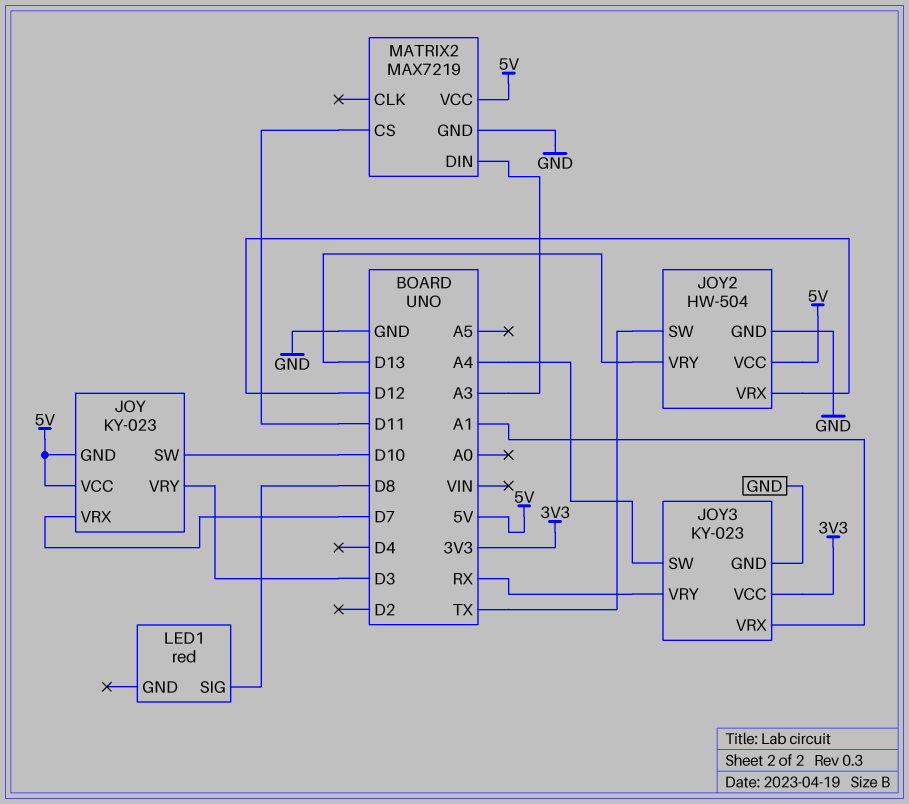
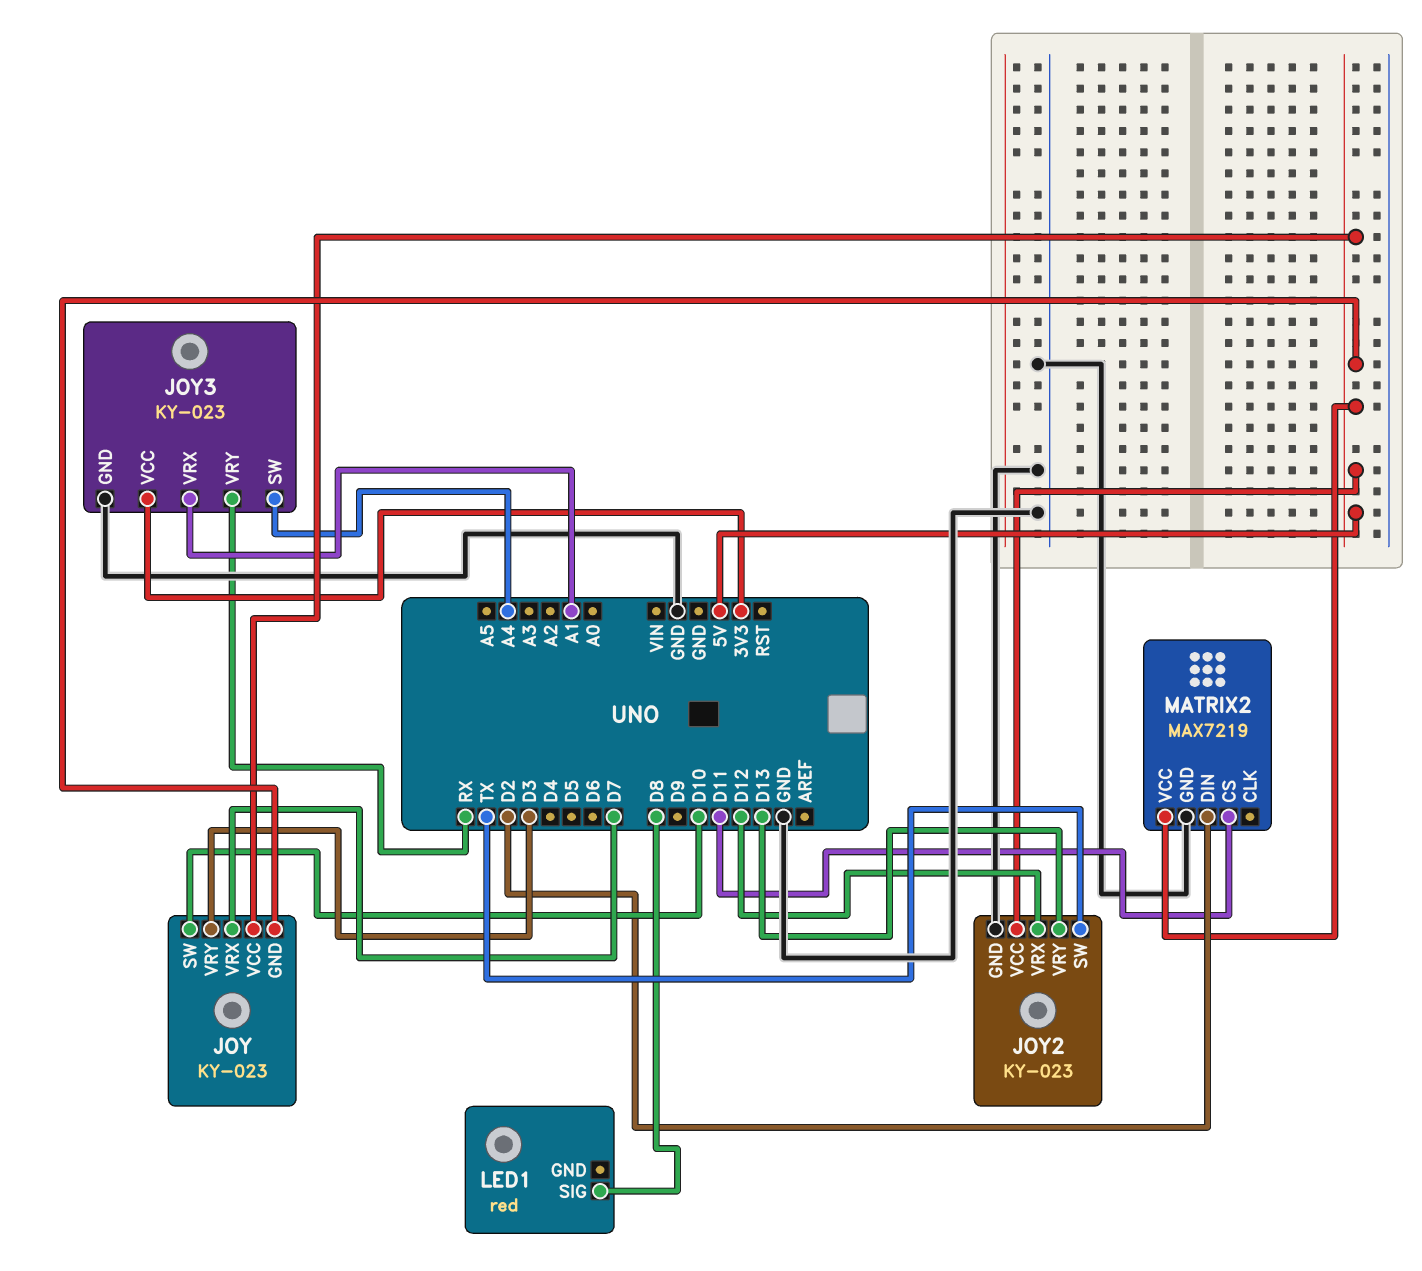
JOY2: HW-504 -> KY-023
MATRIX2 pin DIN: A3 -> D2

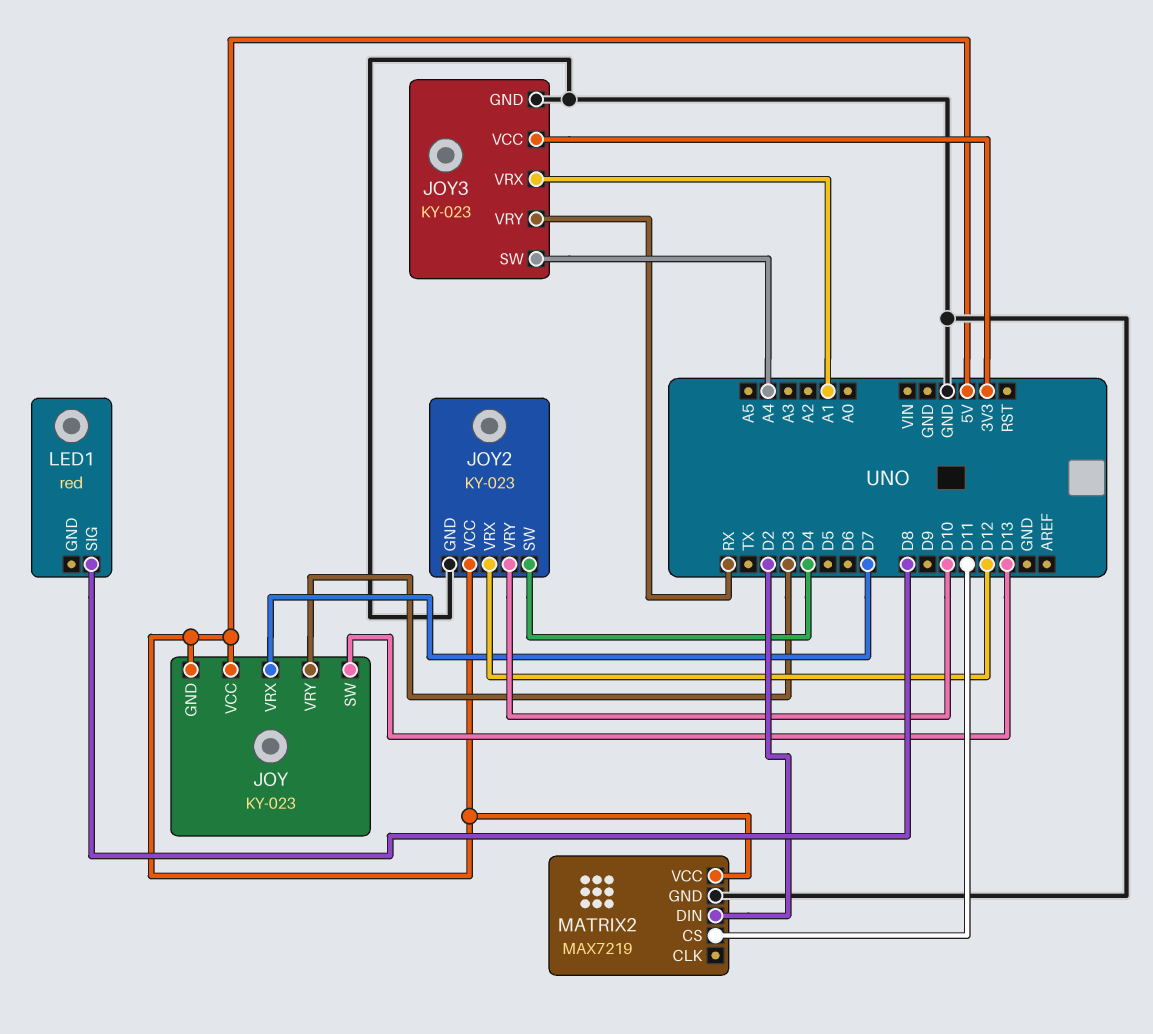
JOY pin SW: D10 -> D13
JOY2 pin SW: TX -> D4
JOY2 pin VRY: D13 -> D10

